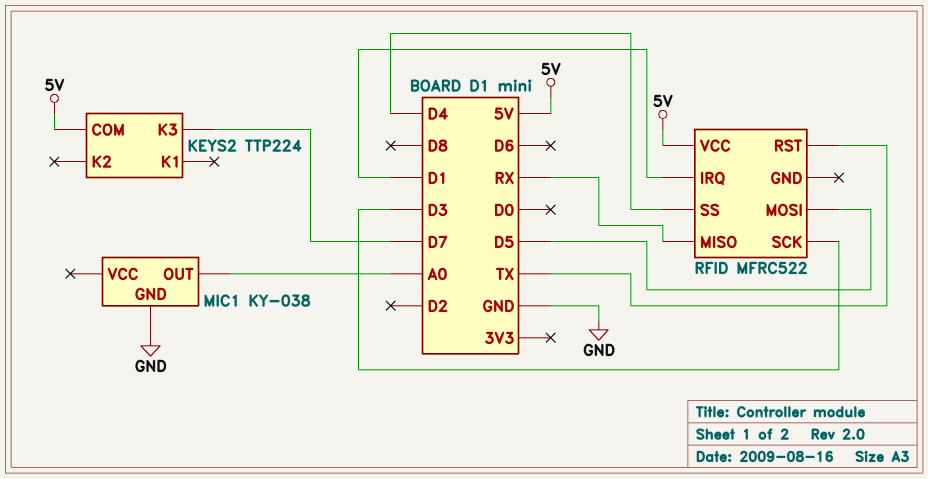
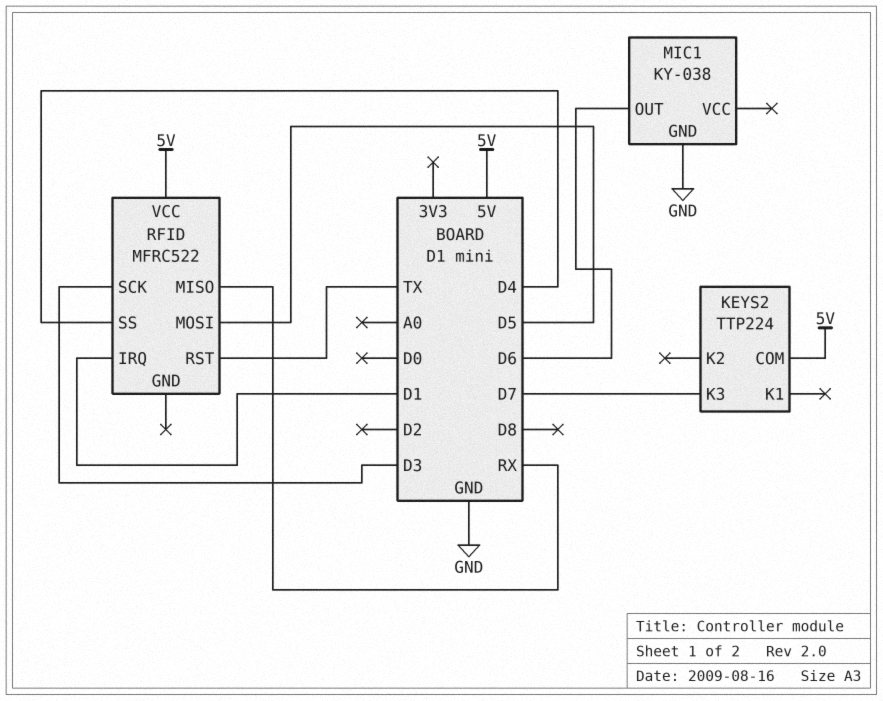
MIC1 pin OUT: A0 -> D6

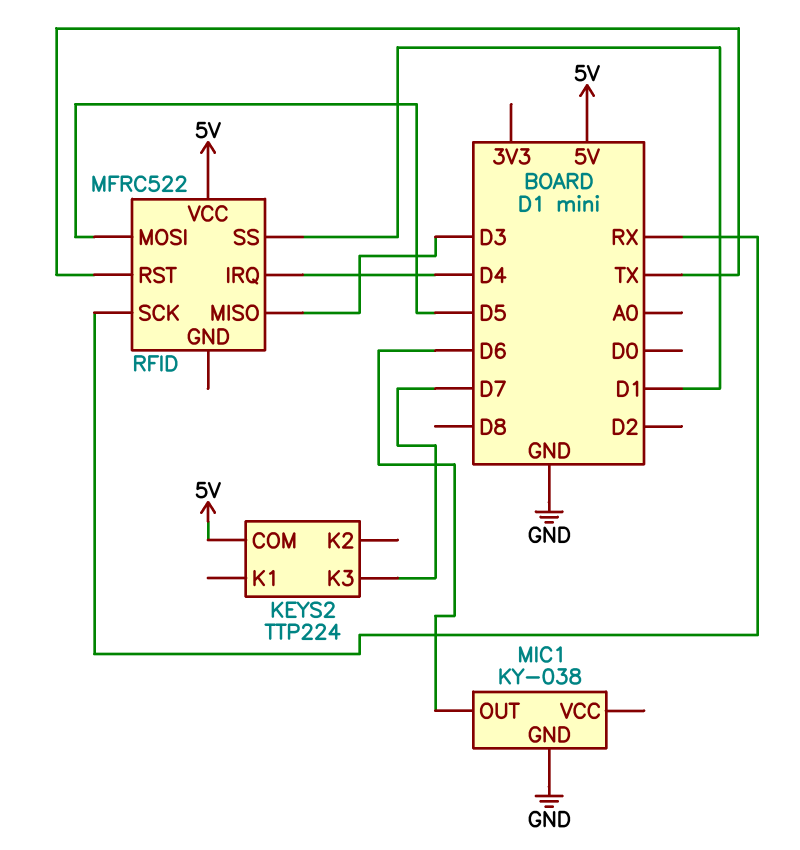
RFID pin IRQ: D1 -> D4
RFID pin MISO: RX -> D3
RFID pin SCK: D3 -> RX
RFID pin SS: D4 -> D1

